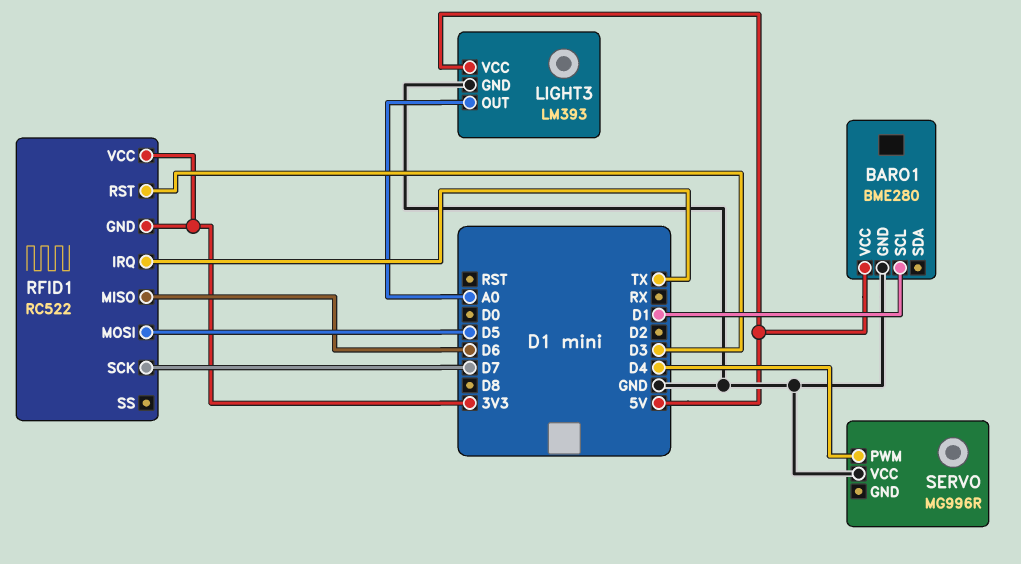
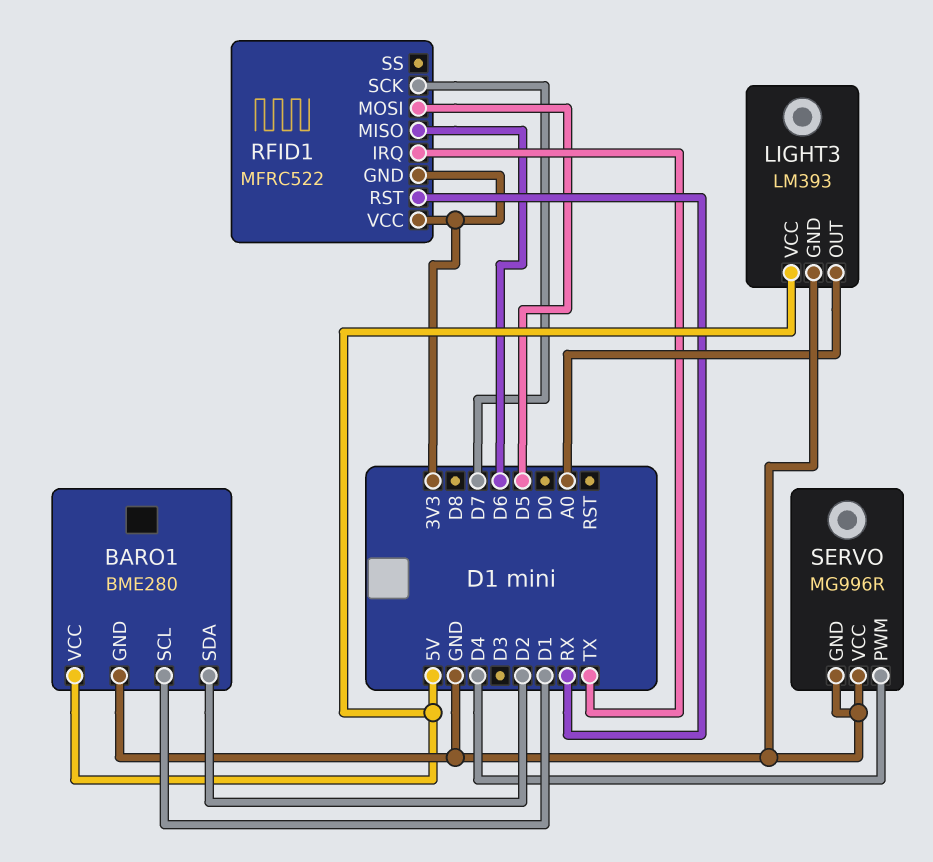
BARO1 pin SDA: none -> D2
RFID1: RC522 -> MFRC522
RFID1 pin RST: D3 -> RX
SERVO pin GND: none -> GND

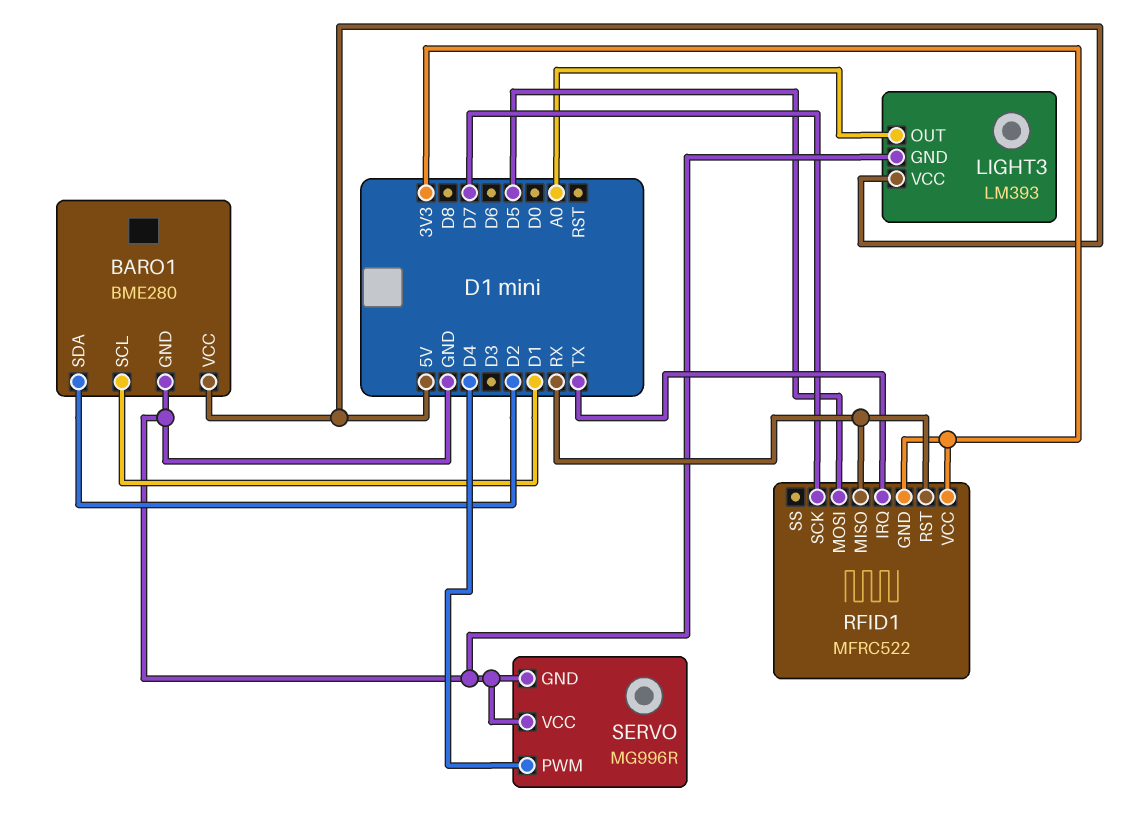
RFID1 pin MISO: D6 -> RX

